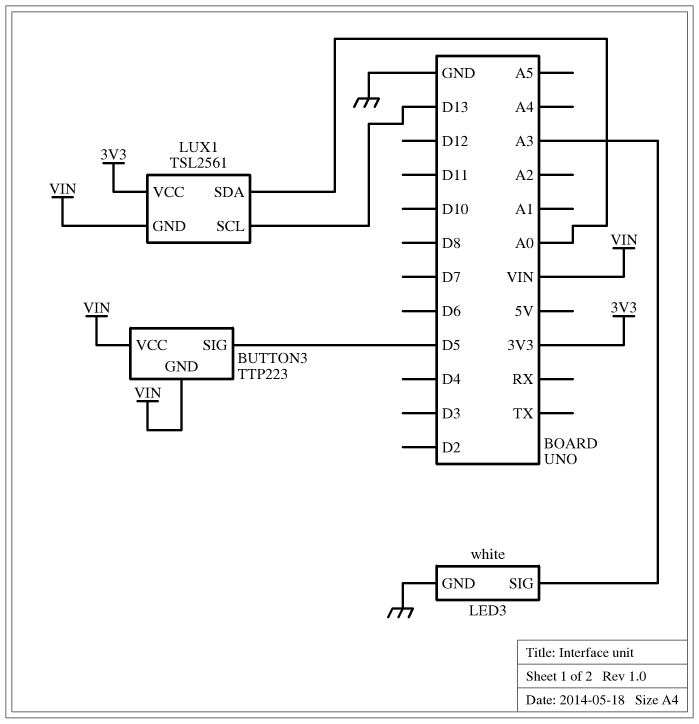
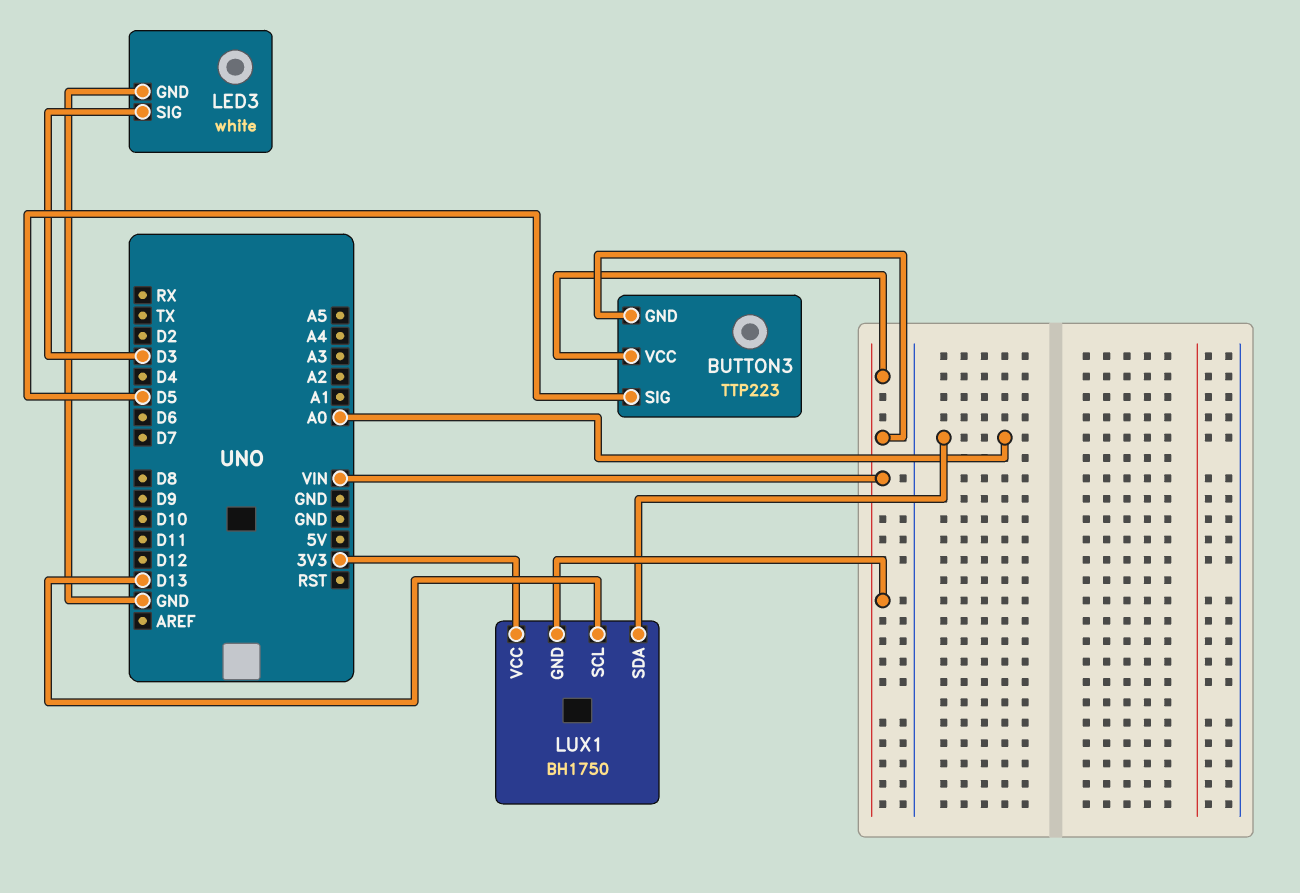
LED3 pin SIG: A3 -> D3
LUX1: TSL2561 -> BH1750

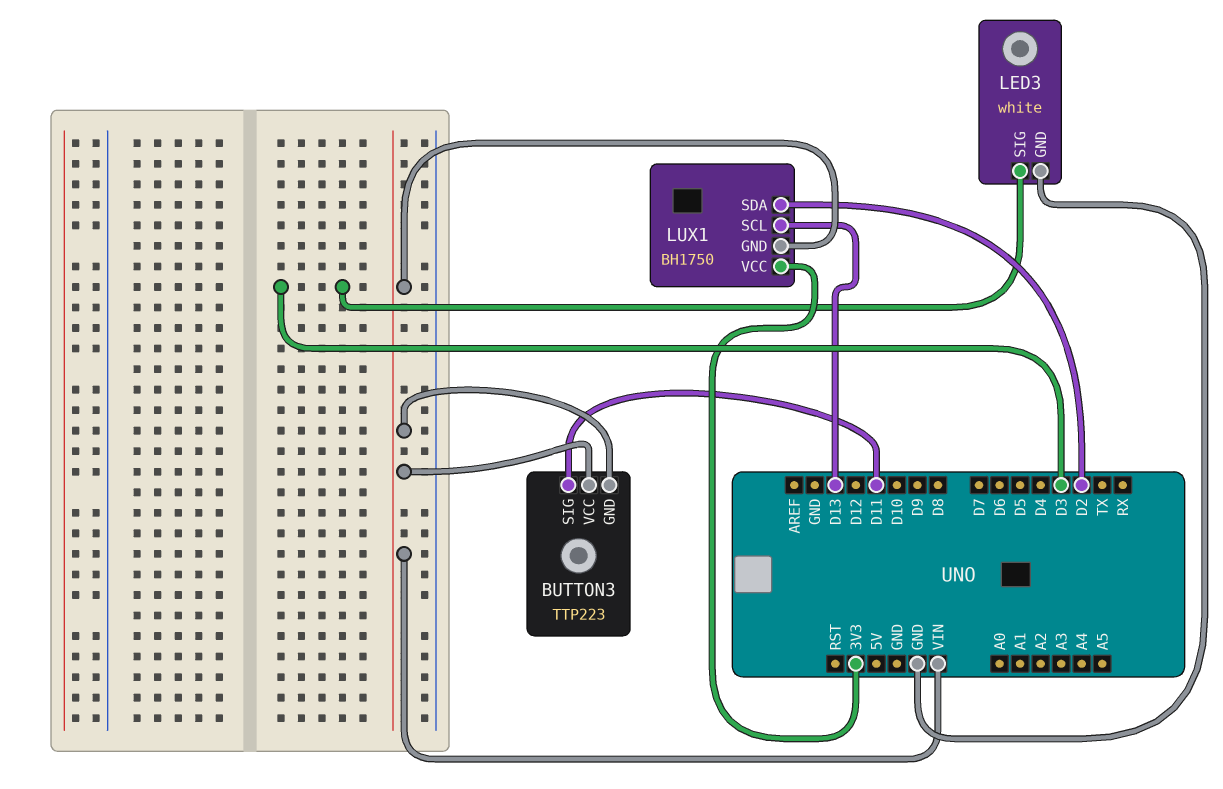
BUTTON3 pin SIG: D5 -> D11
LUX1 pin SDA: A0 -> D2

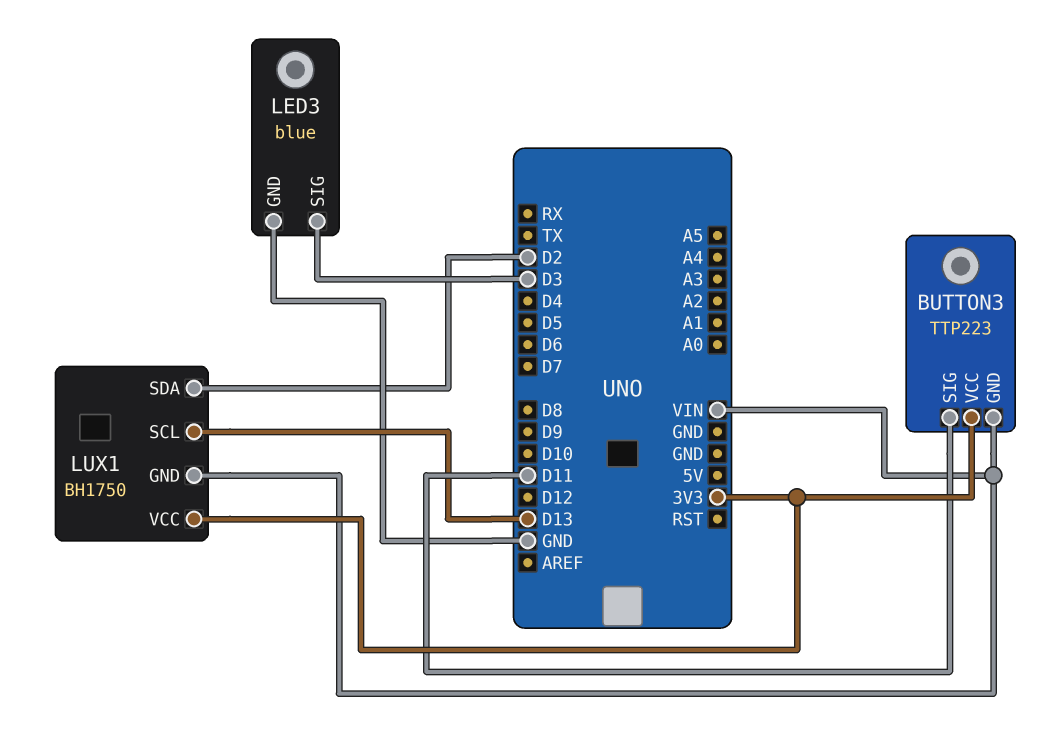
BUTTON3 pin VCC: VIN -> 3V3
LED3: white -> blue

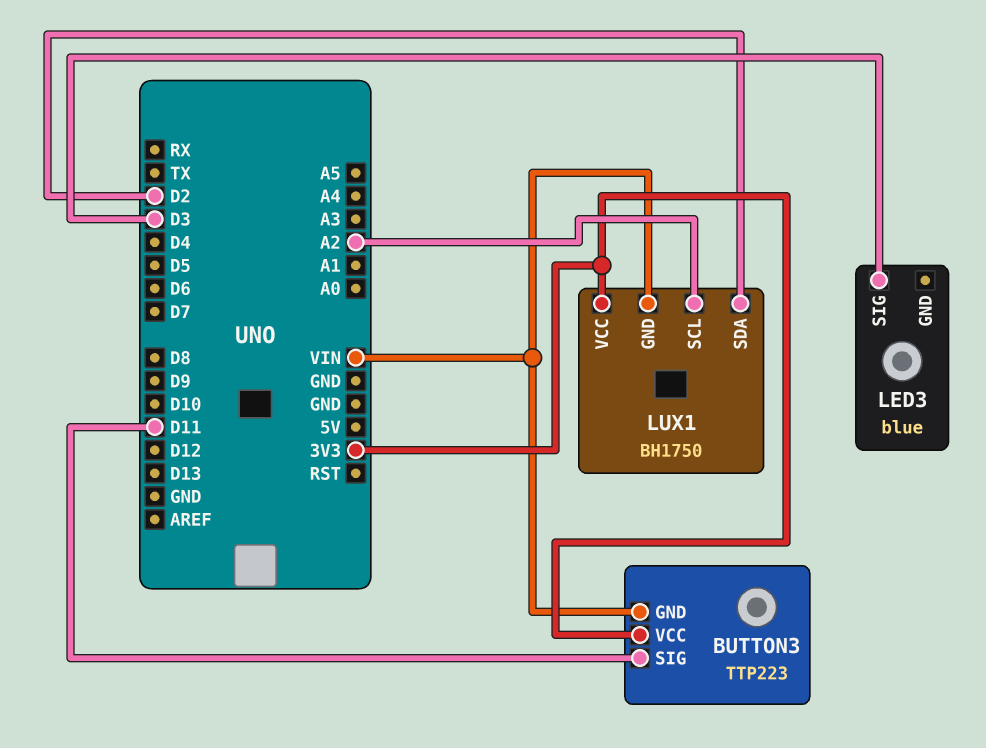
LED3 pin GND: GND -> none
LUX1 pin SCL: D13 -> A2

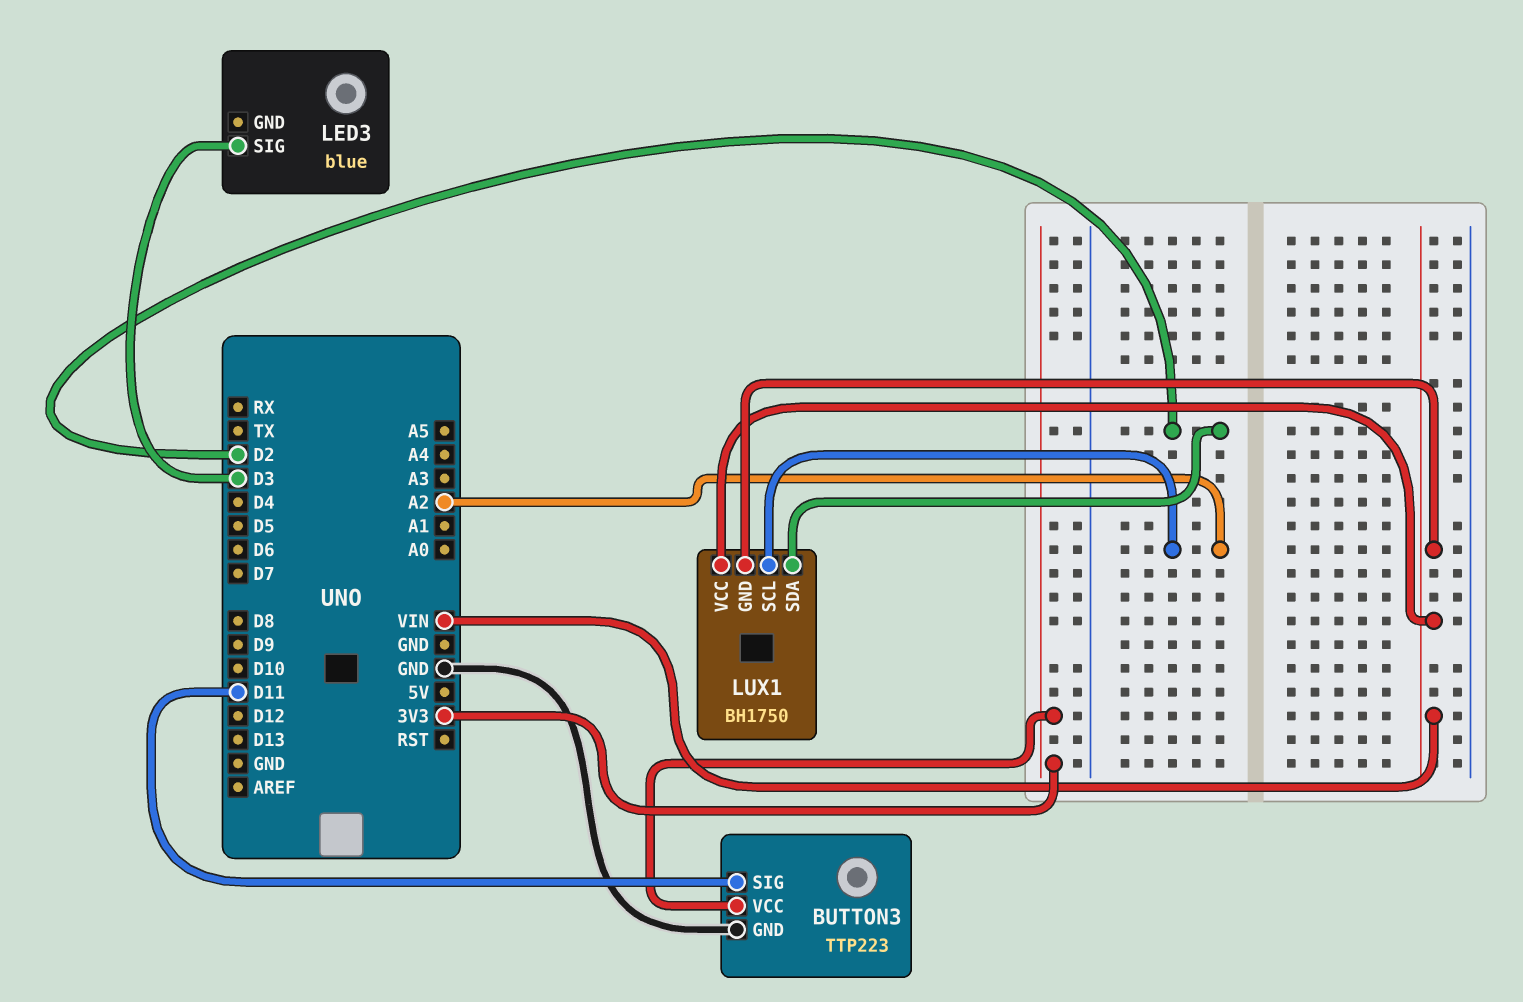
BUTTON3 pin GND: VIN -> GND
LUX1 pin VCC: 3V3 -> VIN

